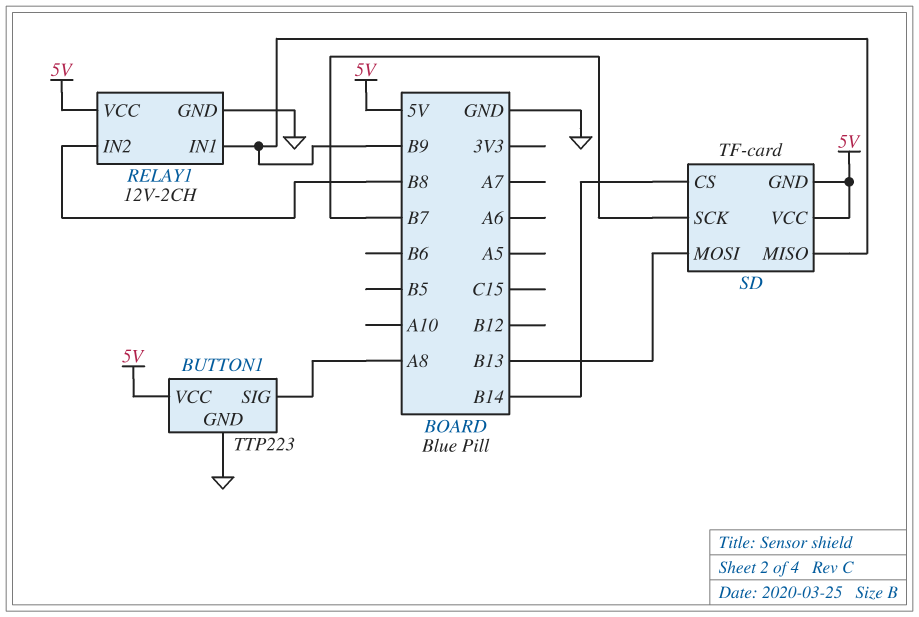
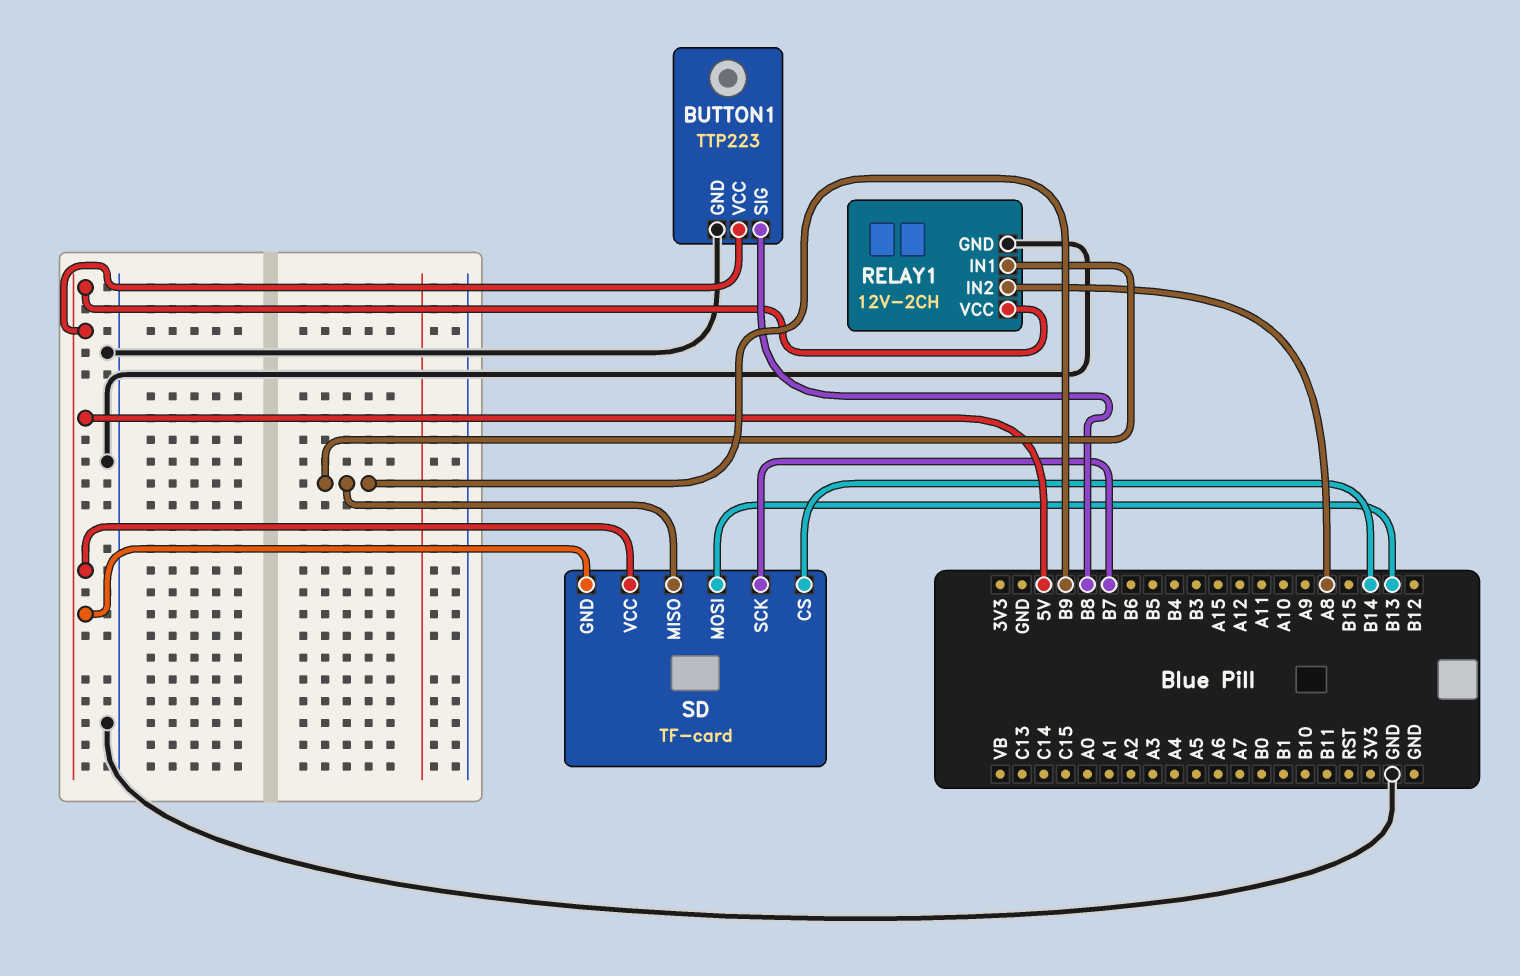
BUTTON1 pin SIG: A8 -> B8
RELAY1 pin IN2: B8 -> A8

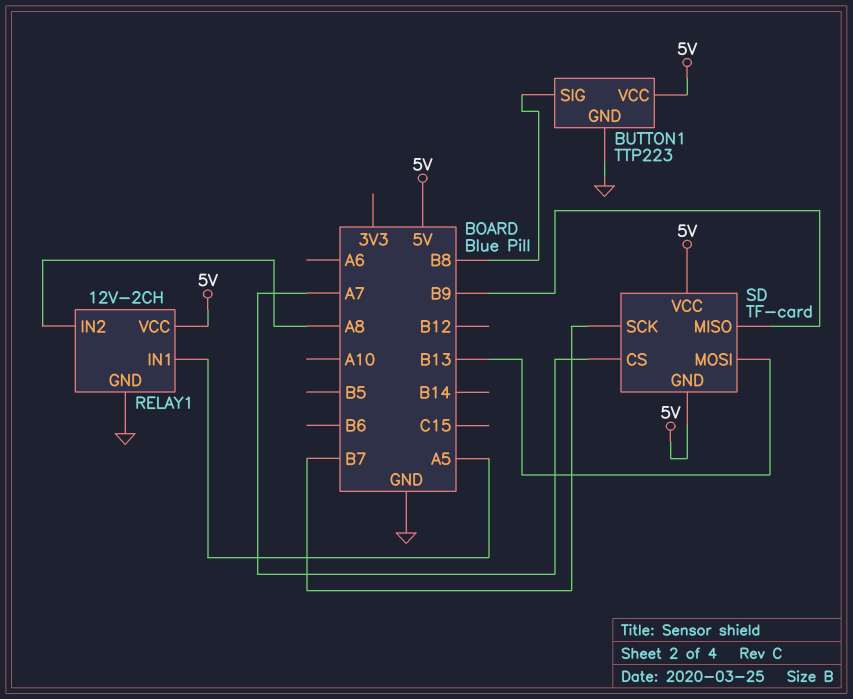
RELAY1 pin IN1: B9 -> A5
SD pin CS: B14 -> A7

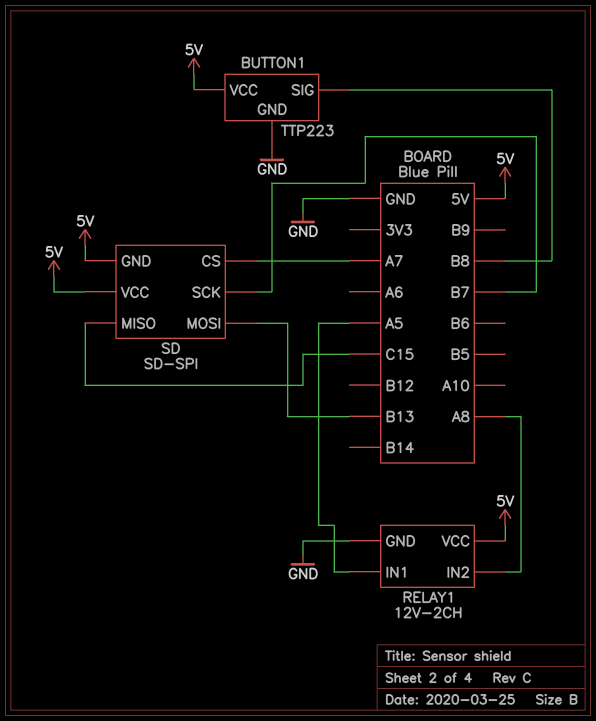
SD: TF-card -> SD-SPI
SD pin MISO: B9 -> C15

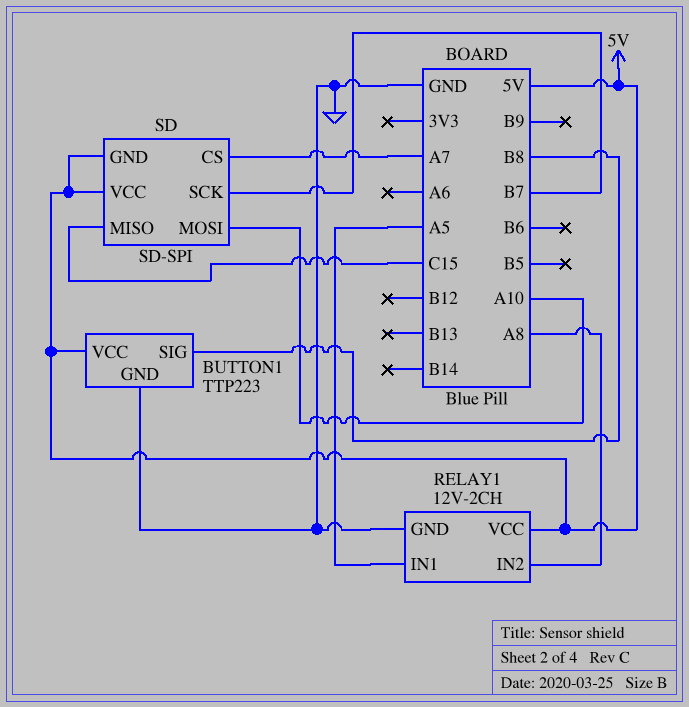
SD pin MOSI: B13 -> A10

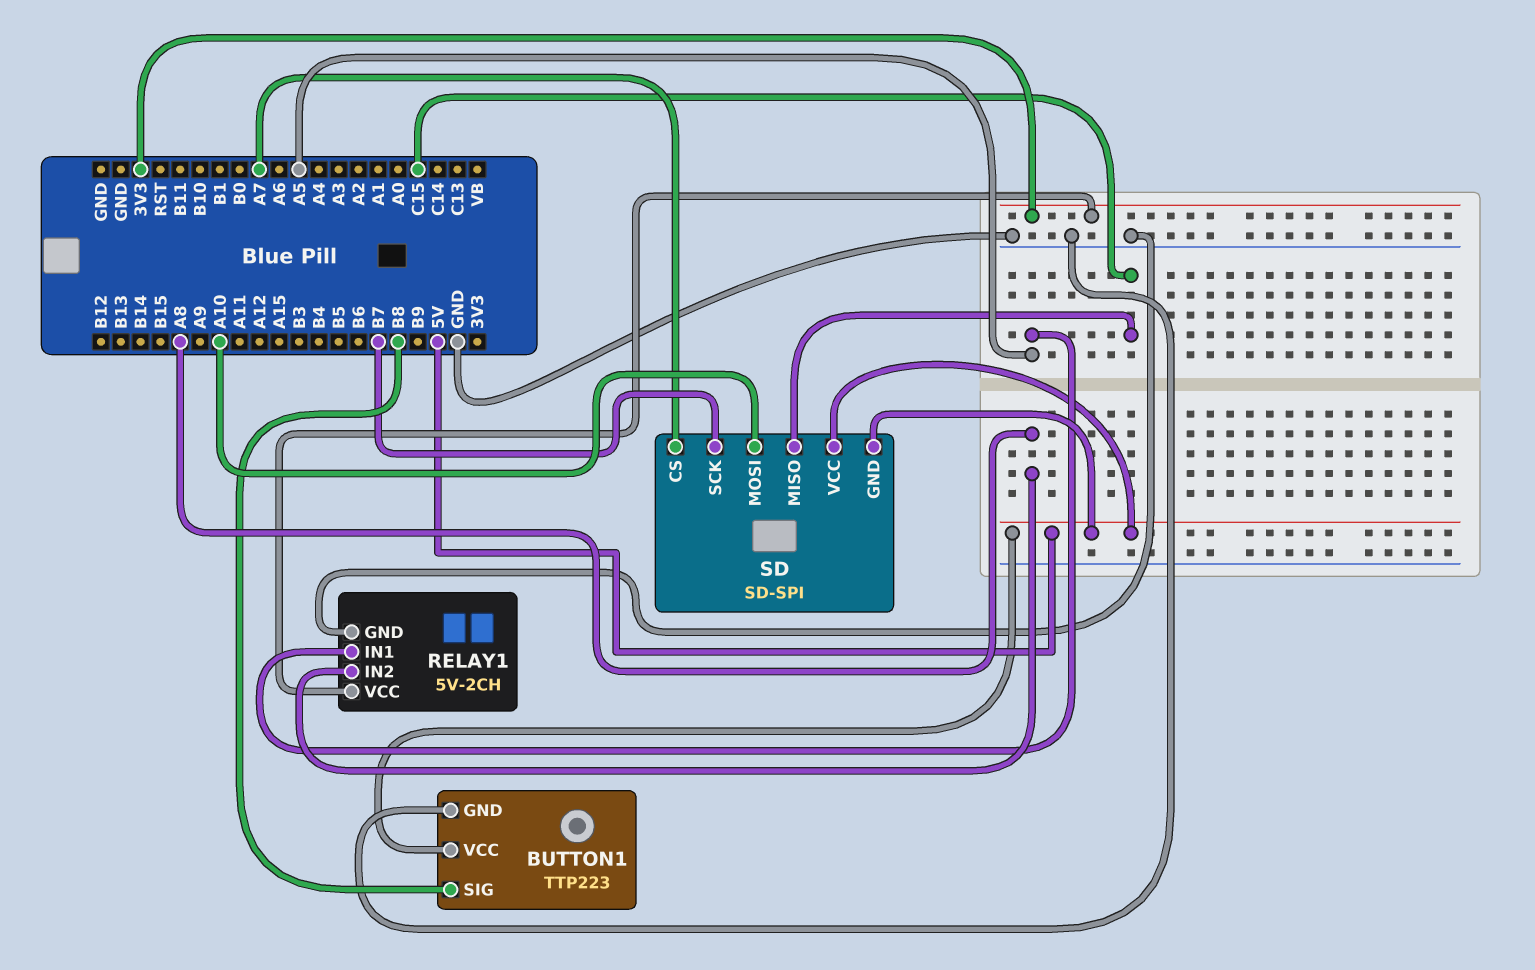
RELAY1: 12V-2CH -> 5V-2CH
RELAY1 pin VCC: 5V -> 3V3

